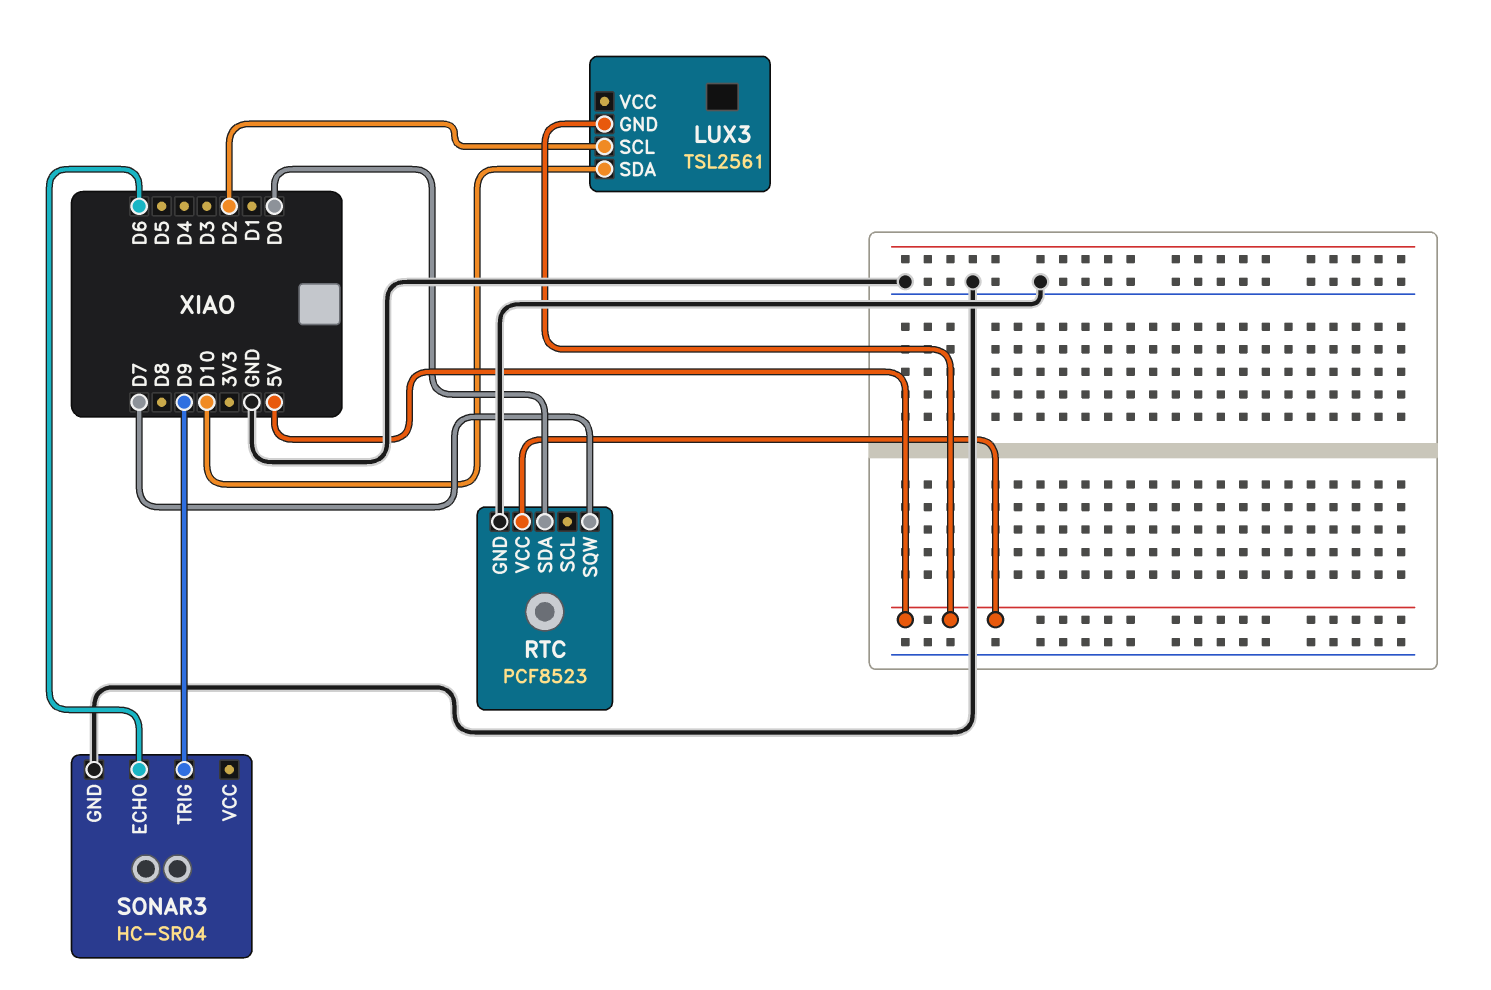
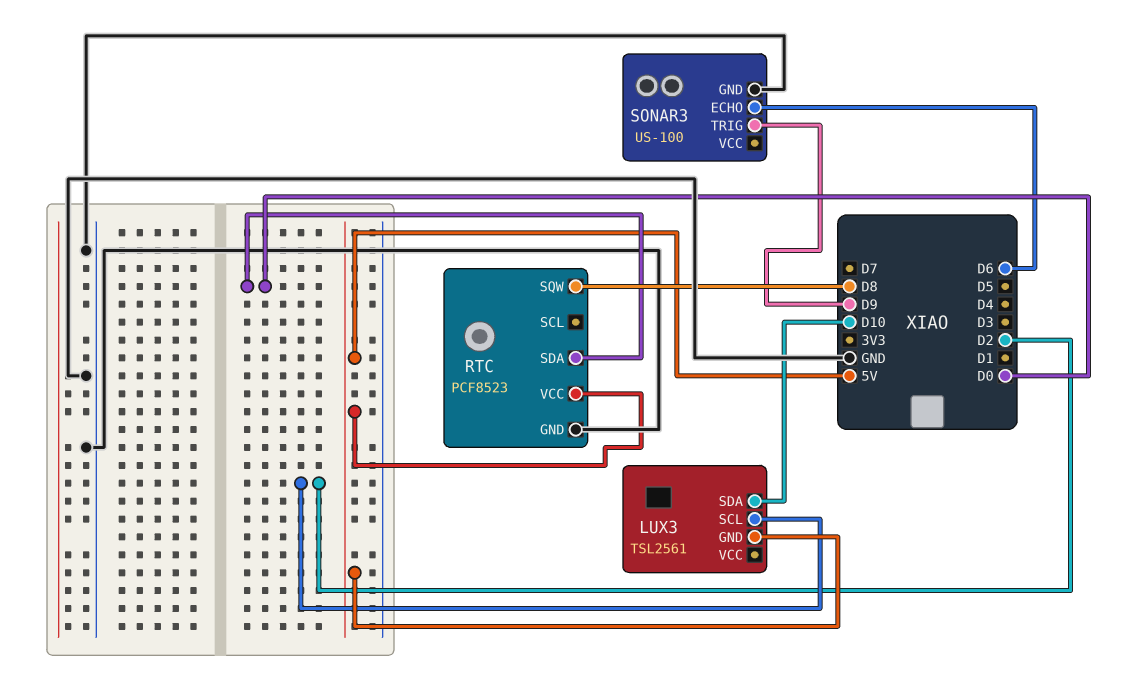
RTC pin SQW: D7 -> D8
SONAR3: HC-SR04 -> US-100

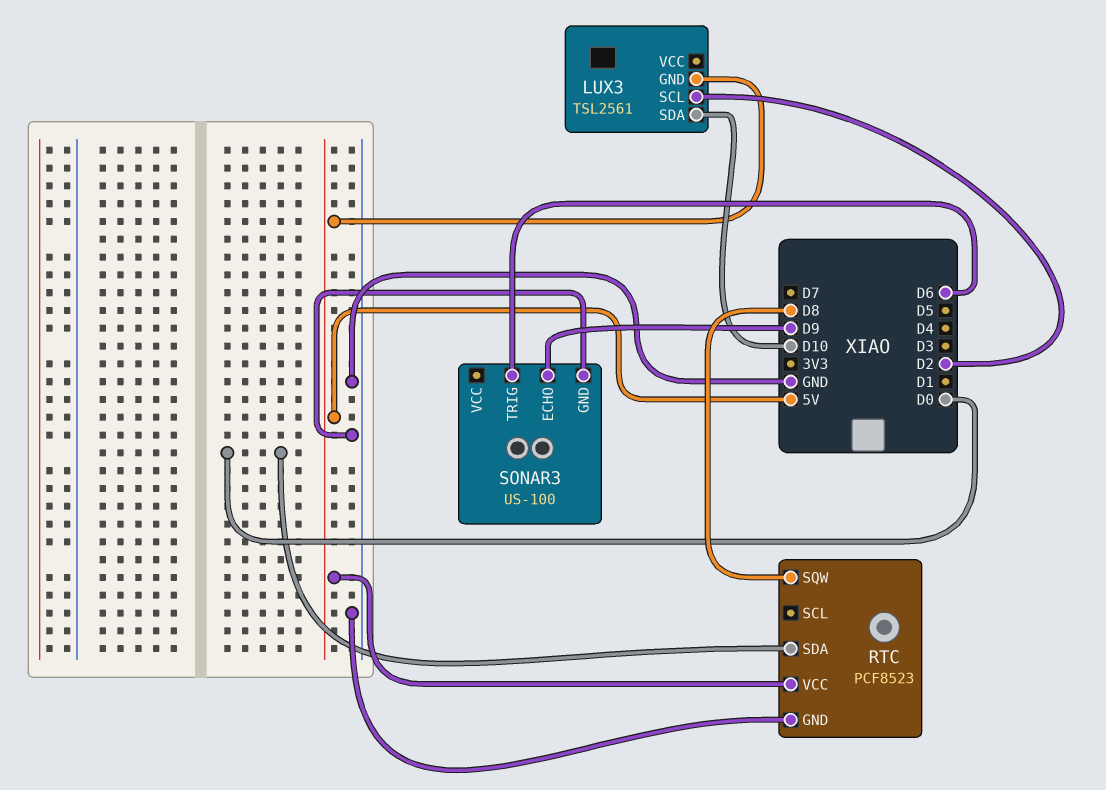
SONAR3 pin ECHO: D6 -> D9
SONAR3 pin TRIG: D9 -> D6

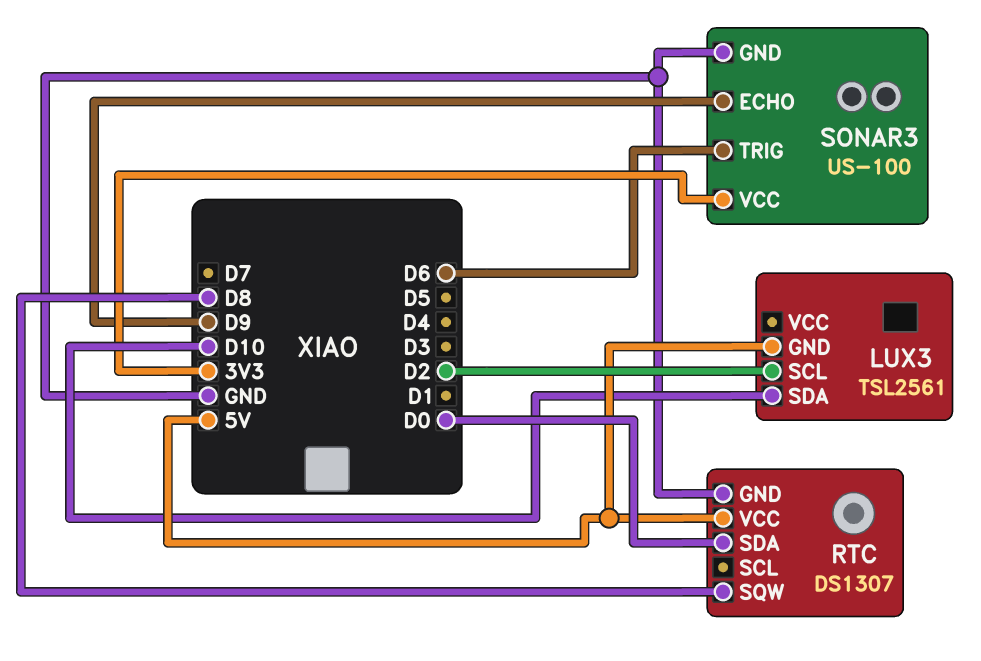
RTC: PCF8523 -> DS1307
SONAR3 pin VCC: none -> 3V3

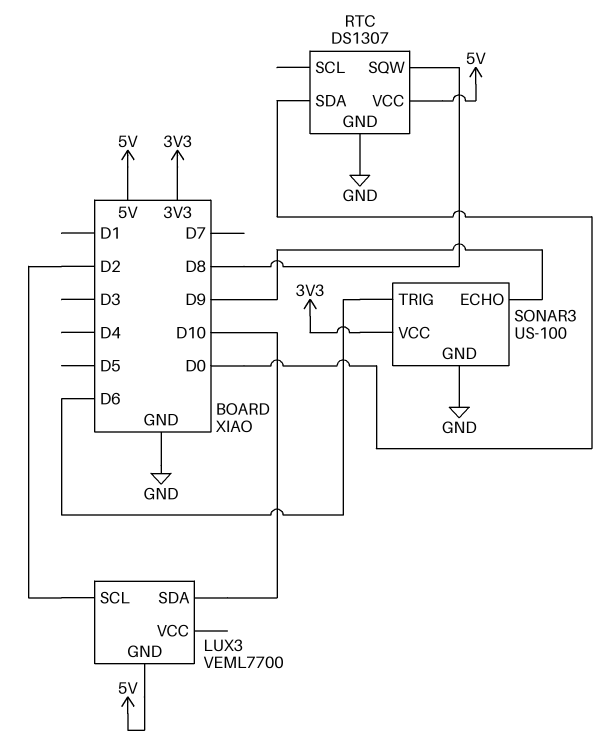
LUX3: TSL2561 -> VEML7700

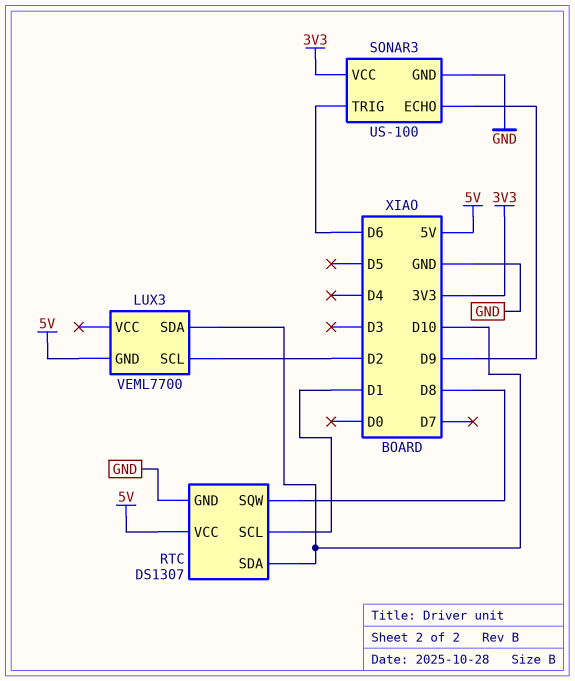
RTC pin SCL: none -> D1
RTC pin SDA: D0 -> D10

